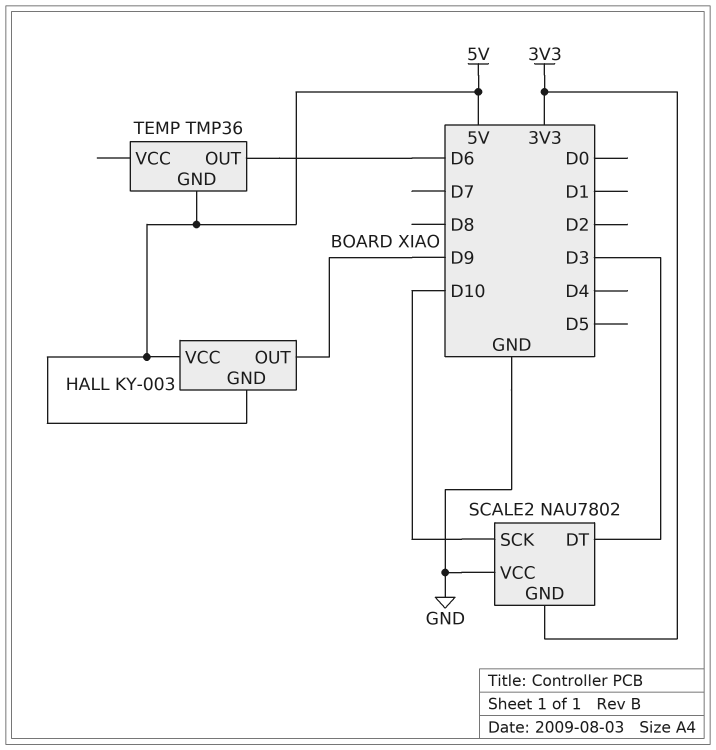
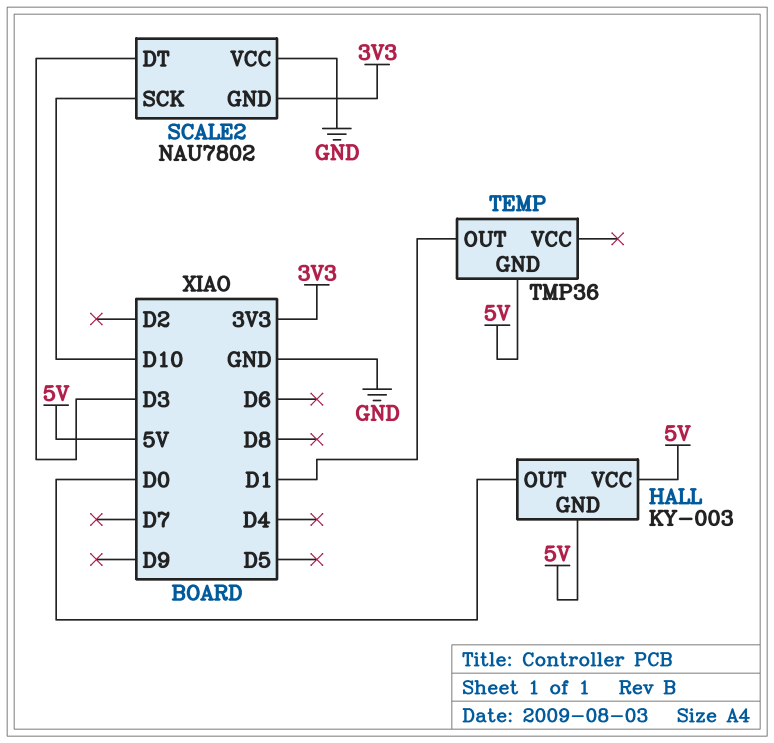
HALL pin OUT: D9 -> D0
TEMP pin OUT: D6 -> D1

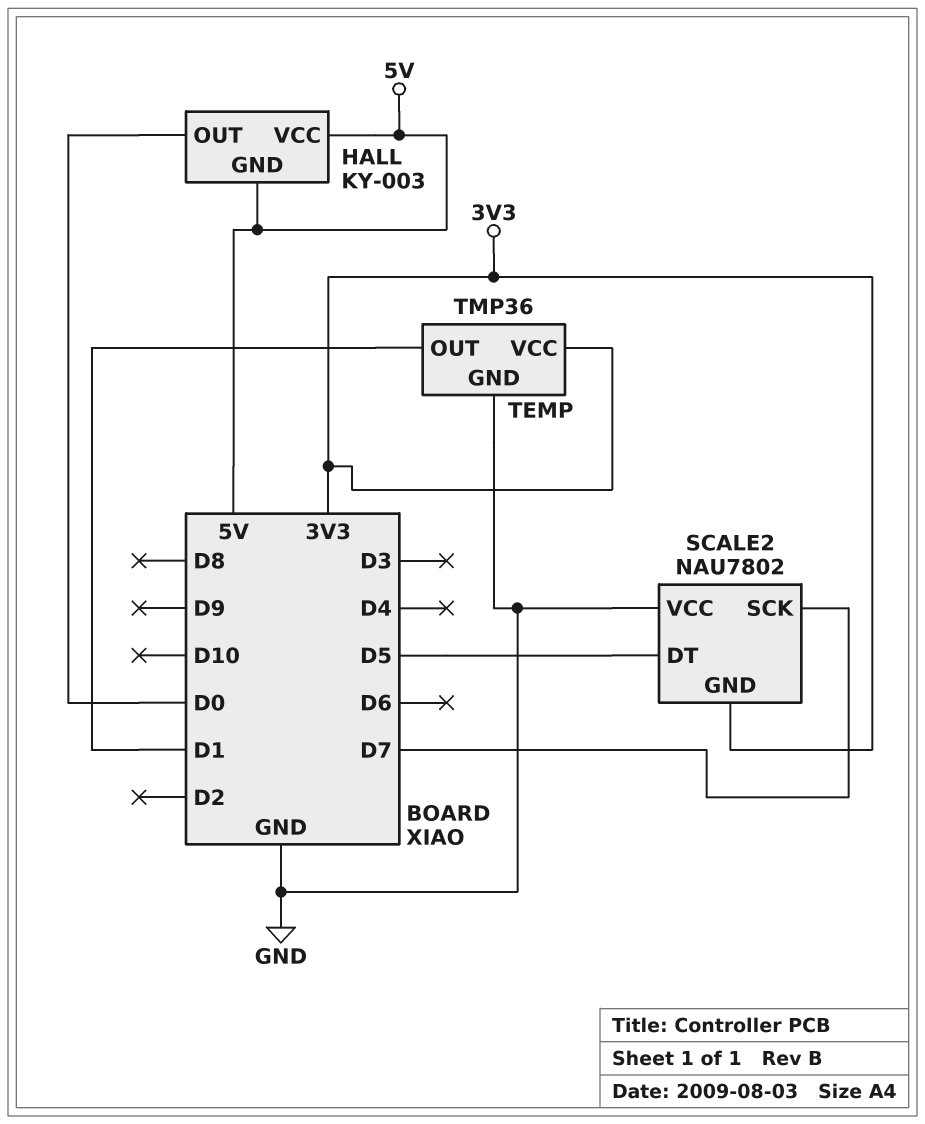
SCALE2 pin DT: D3 -> D5
SCALE2 pin SCK: D10 -> D7
TEMP pin GND: 5V -> GND
TEMP pin VCC: none -> 3V3

